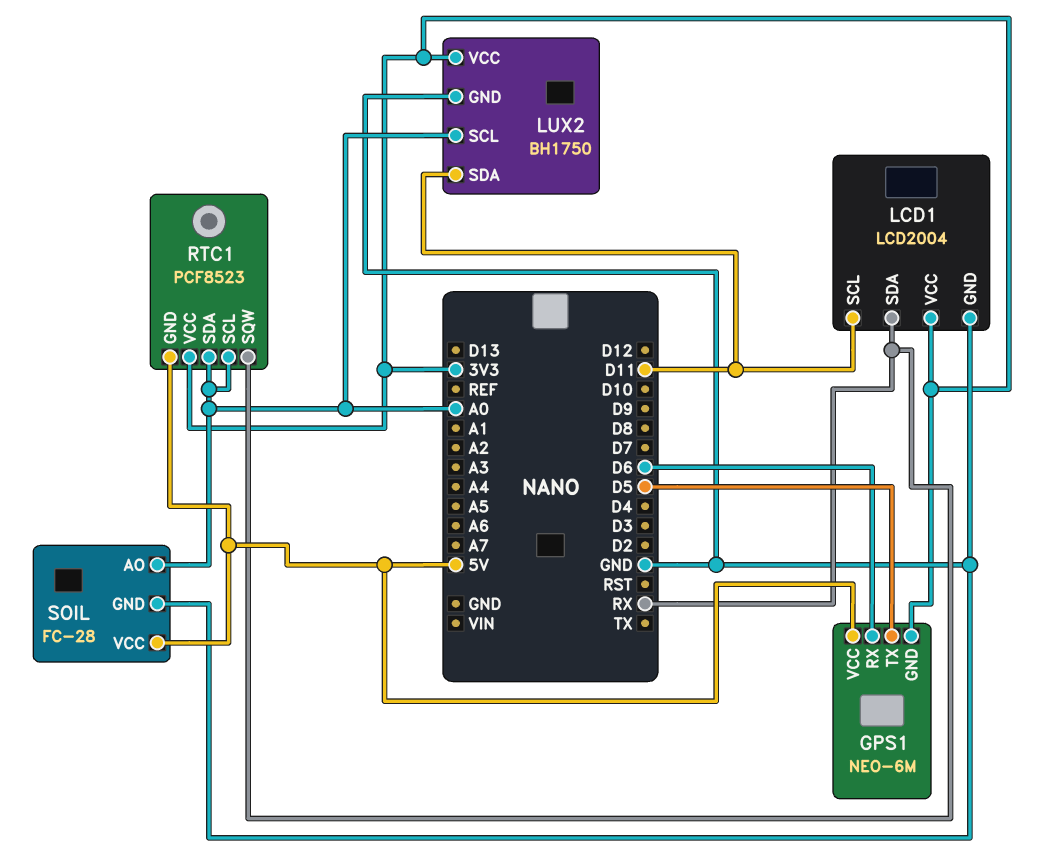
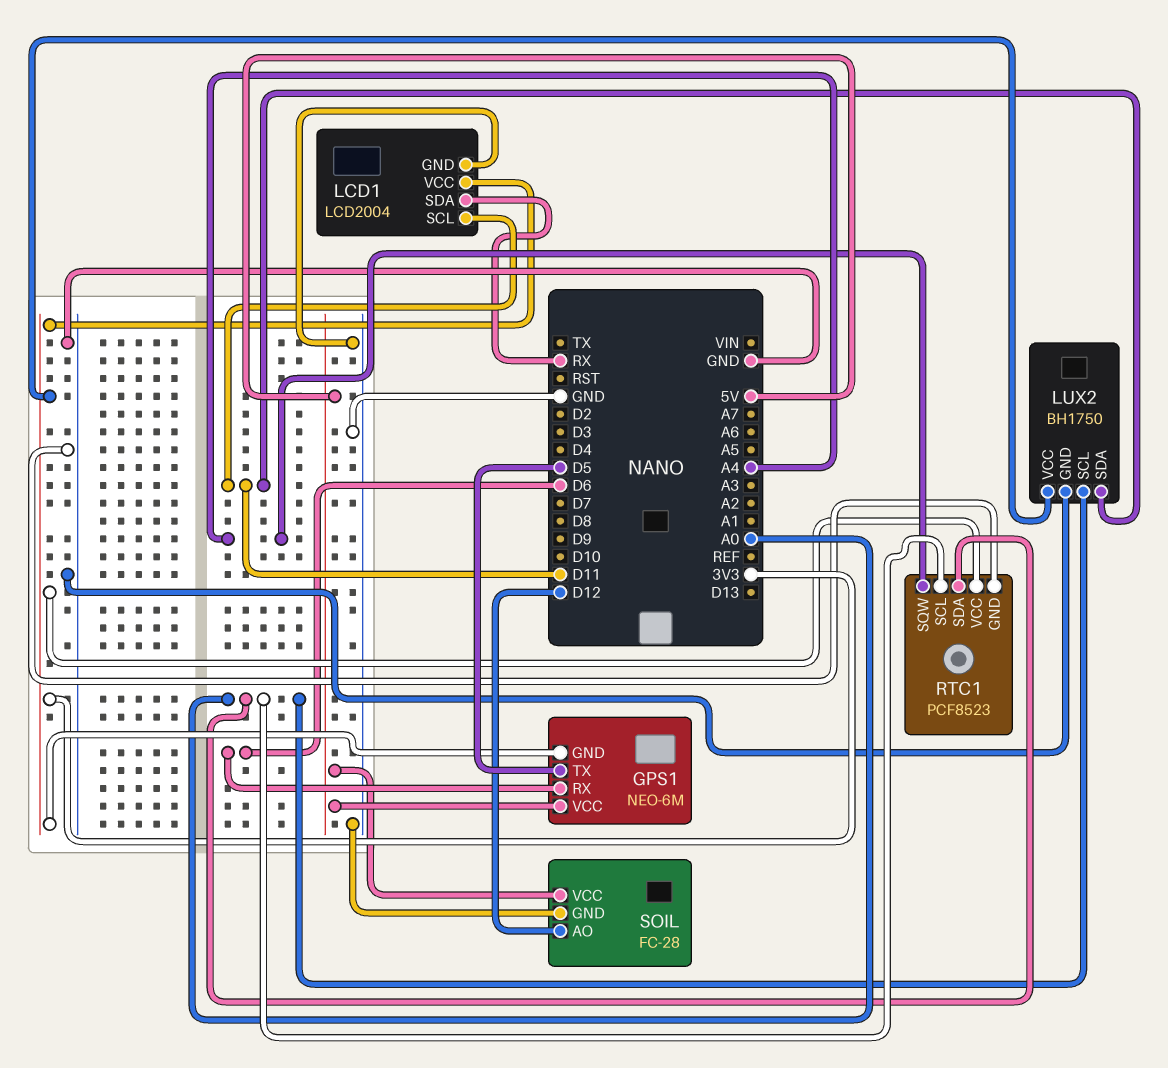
RTC1 pin GND: 5V -> GND
RTC1 pin SQW: RX -> A4
SOIL pin AO: A0 -> D12

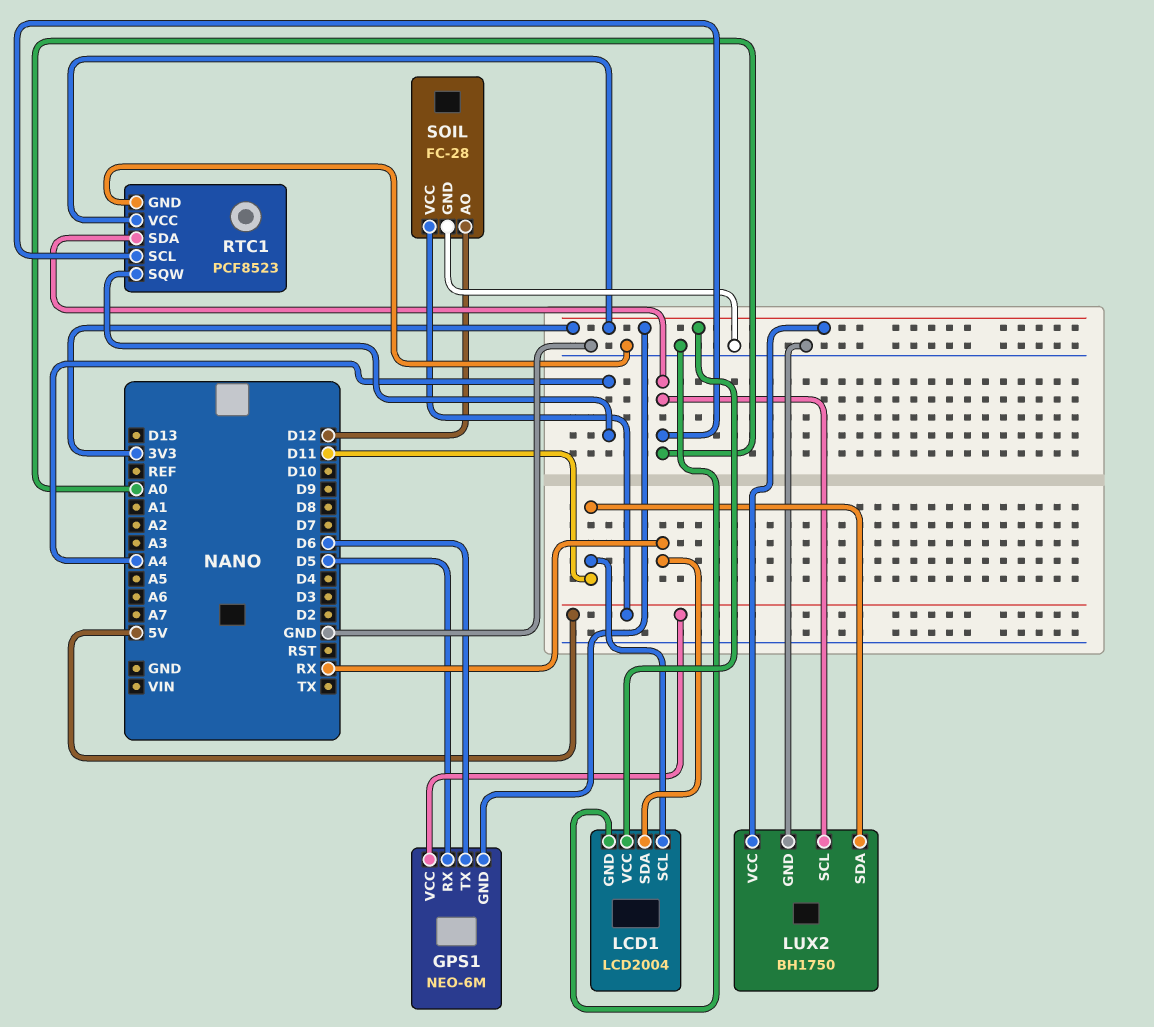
GPS1 pin RX: D6 -> D5
GPS1 pin TX: D5 -> D6

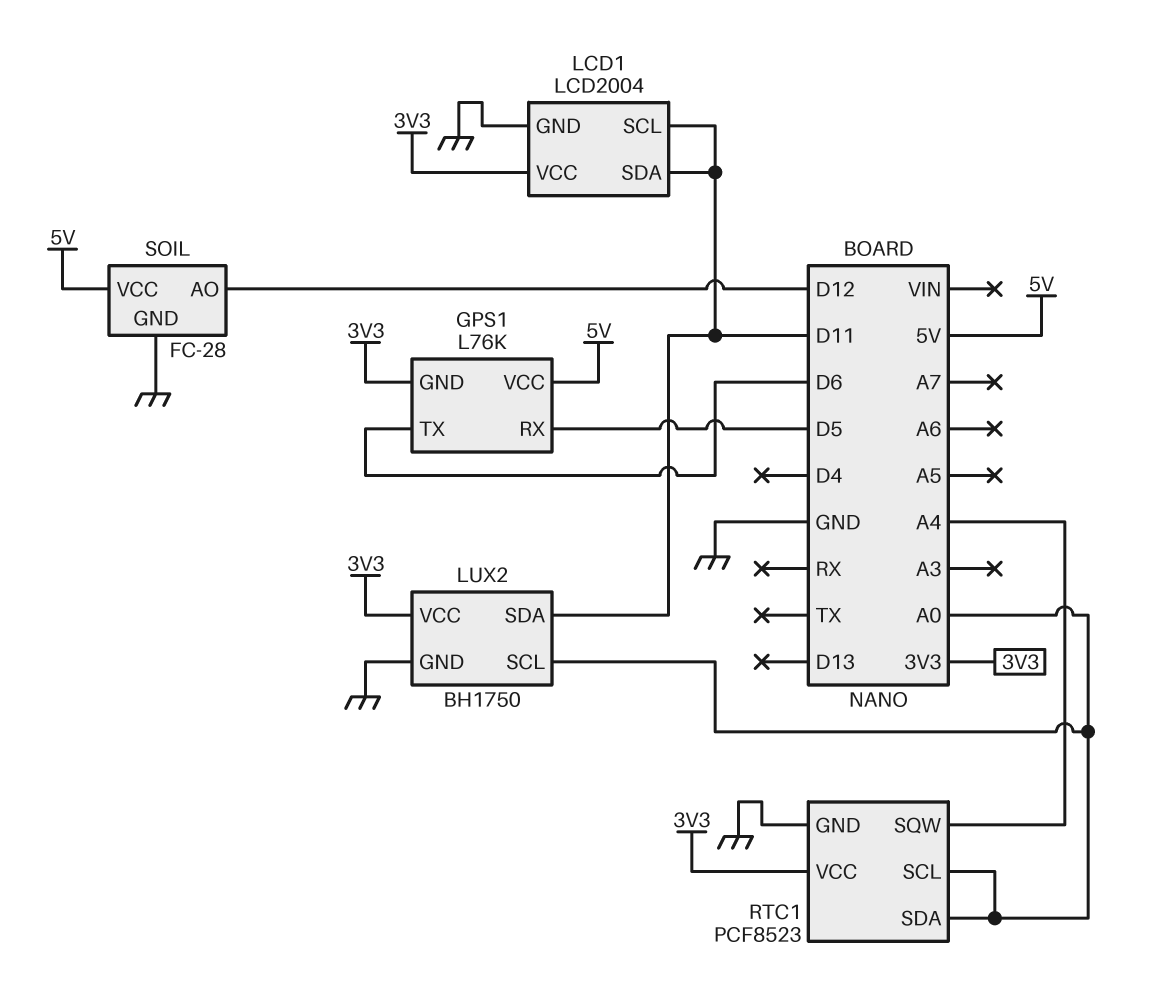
GPS1: NEO-6M -> L76K
LCD1 pin SDA: RX -> D11

